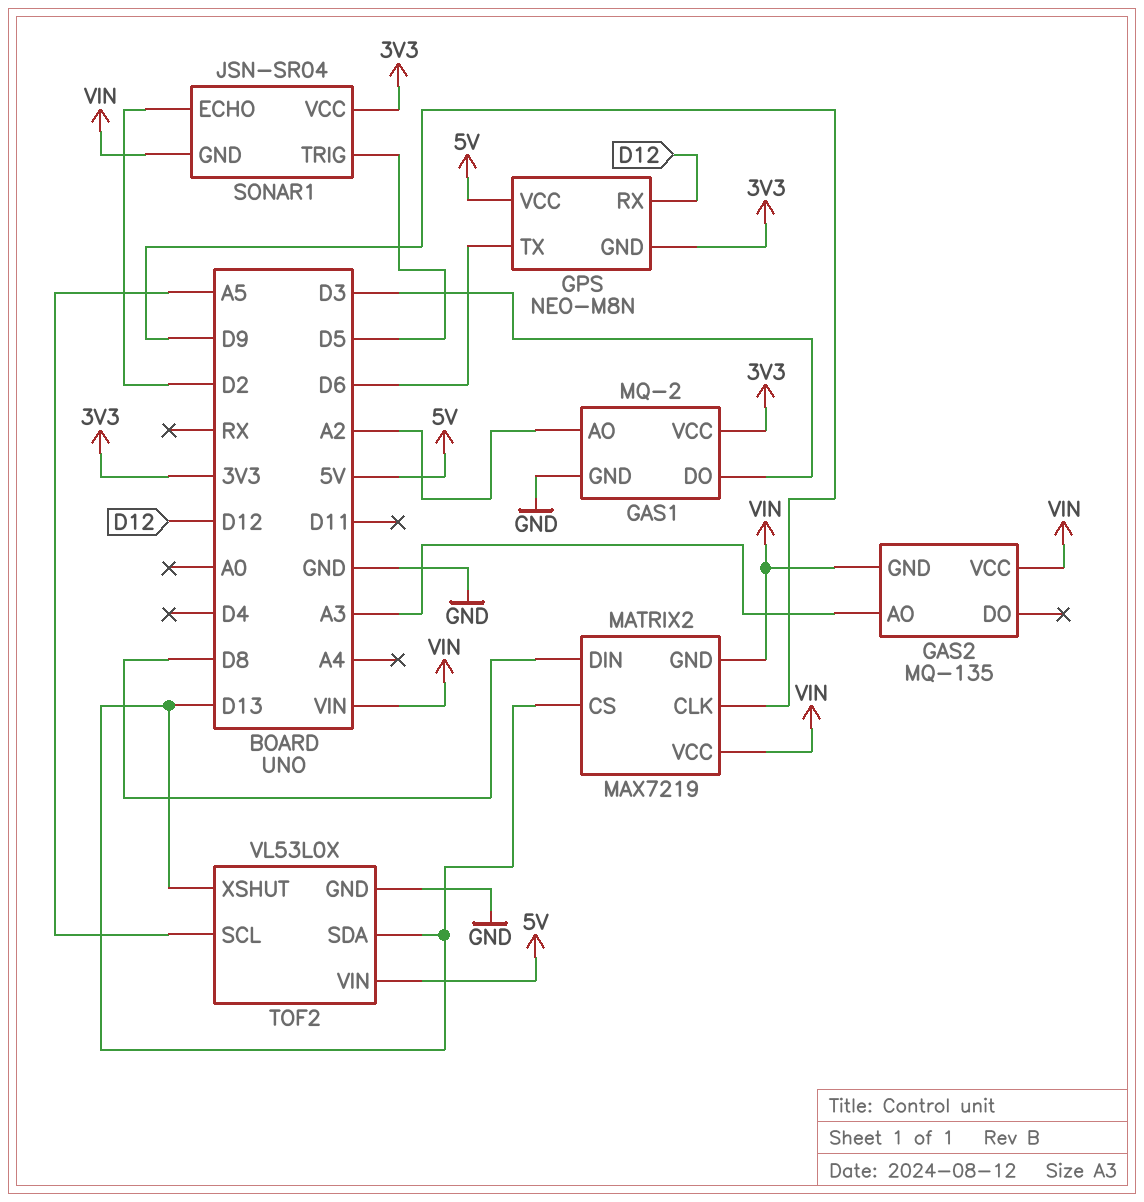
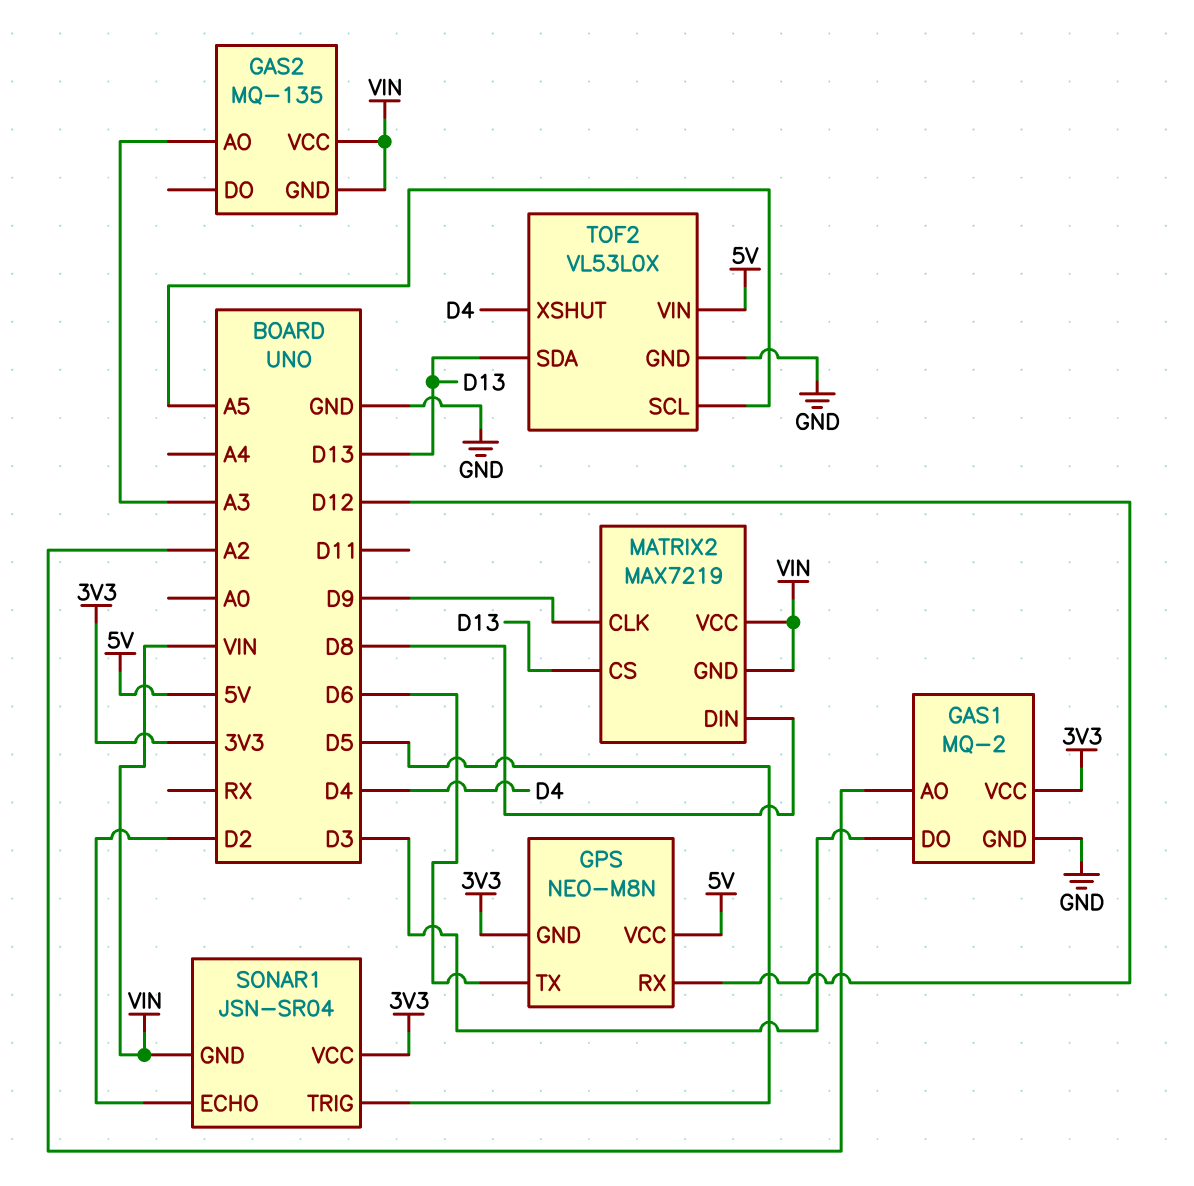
TOF2 pin XSHUT: D13 -> D4

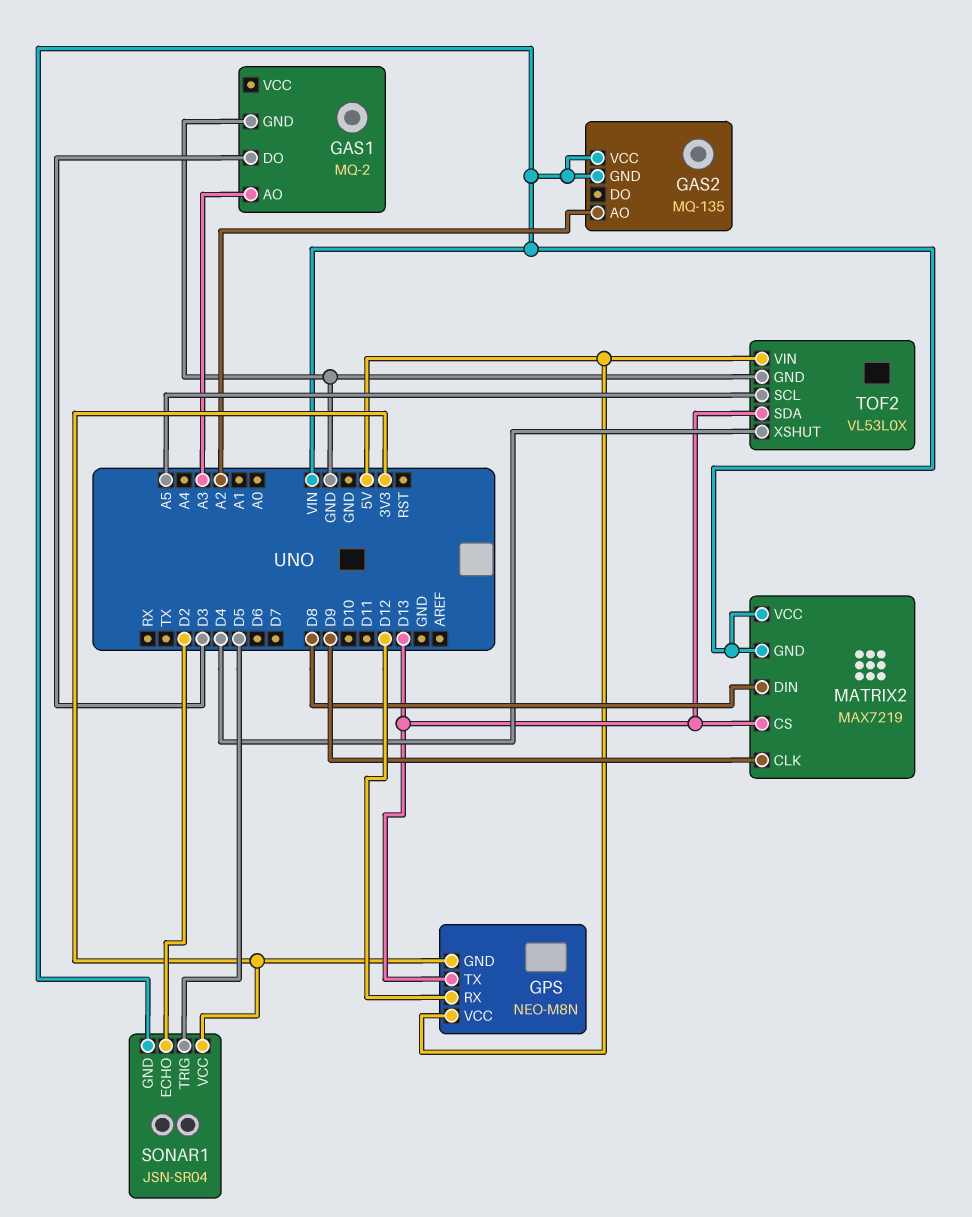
GAS1 pin AO: A2 -> A3
GAS1 pin VCC: 3V3 -> none
GAS2 pin AO: A3 -> A2
GPS pin TX: D6 -> D13

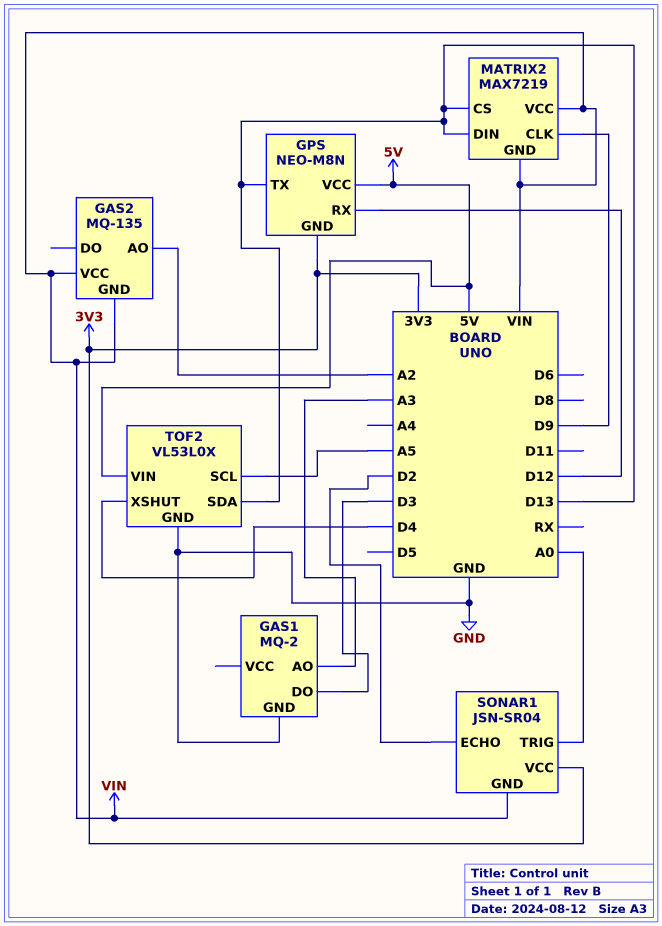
MATRIX2 pin DIN: D8 -> D13
SONAR1 pin TRIG: D5 -> A0

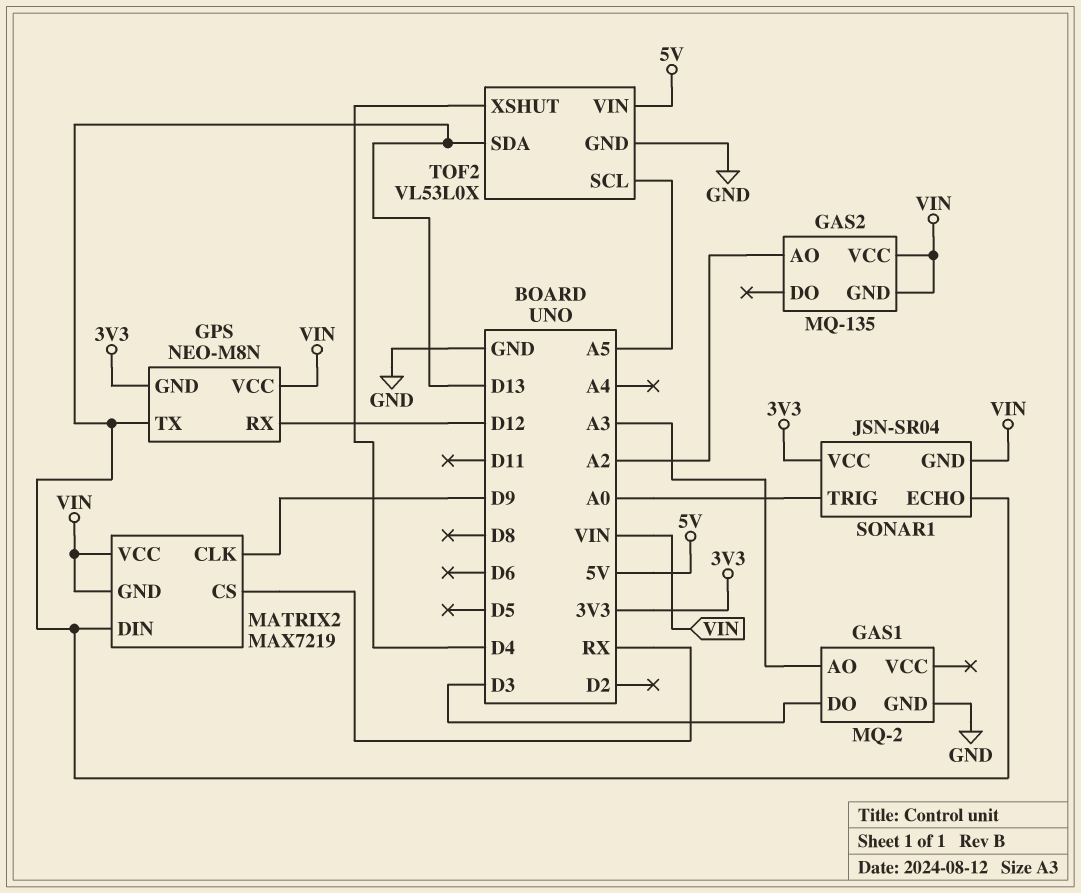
GPS pin VCC: 5V -> VIN
MATRIX2 pin CS: D13 -> RX
SONAR1 pin ECHO: D2 -> D13

